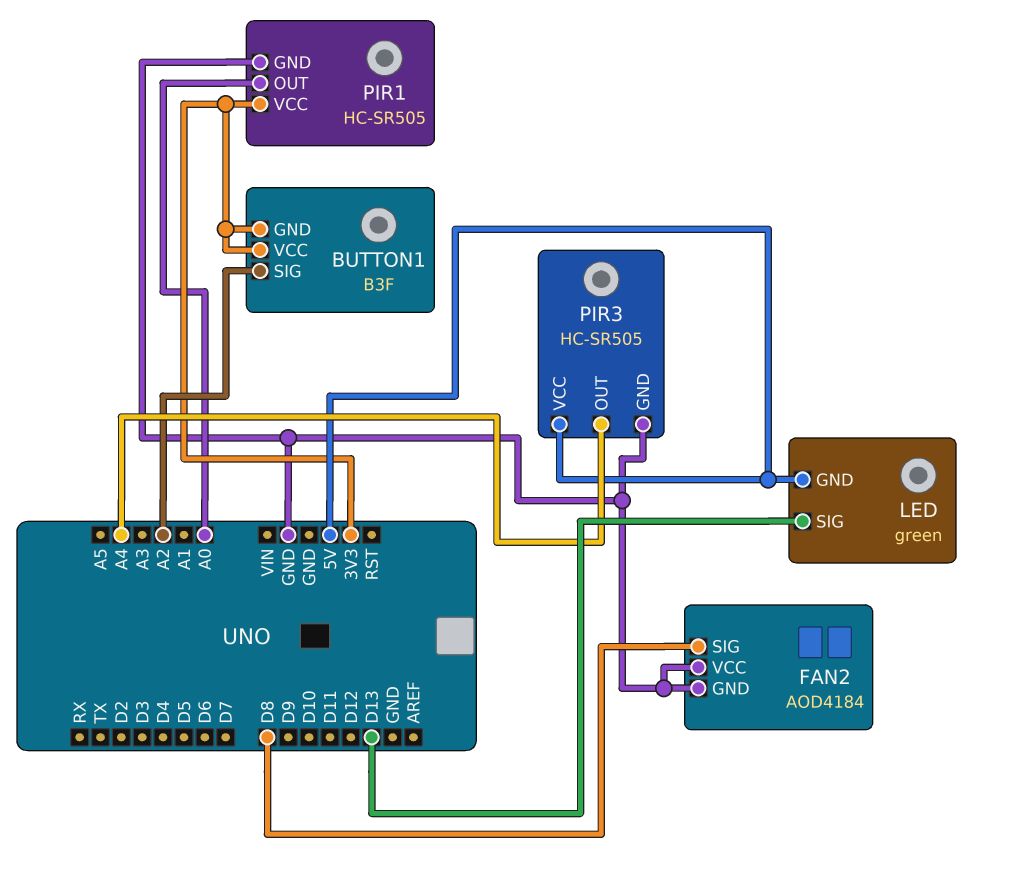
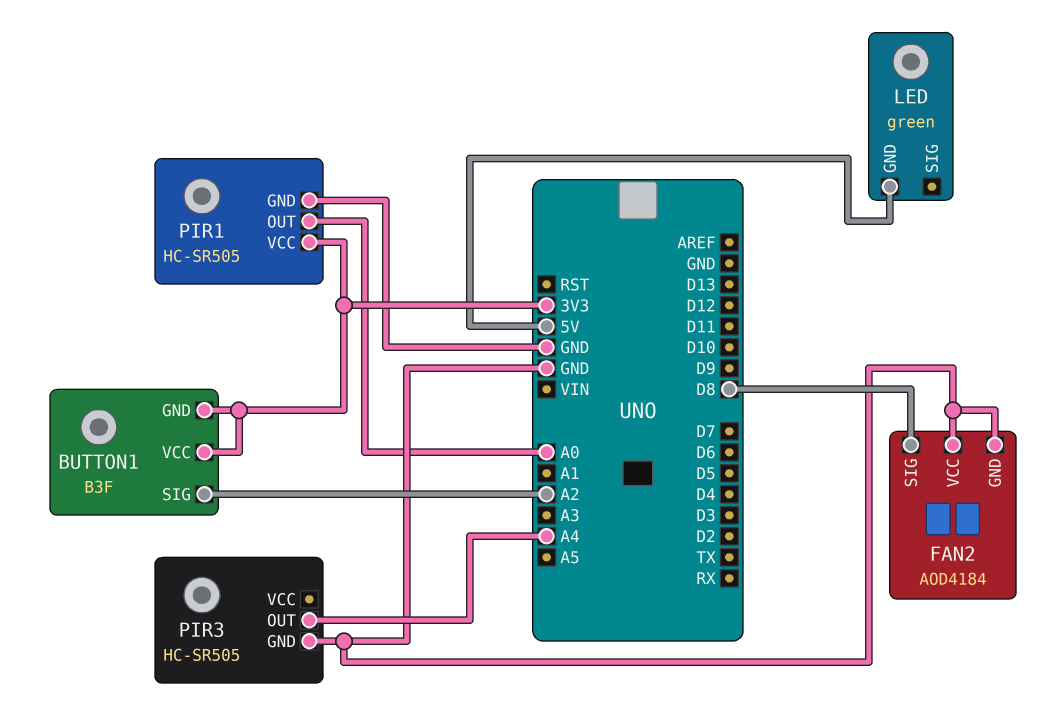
LED pin SIG: D13 -> none
PIR3 pin VCC: 5V -> none

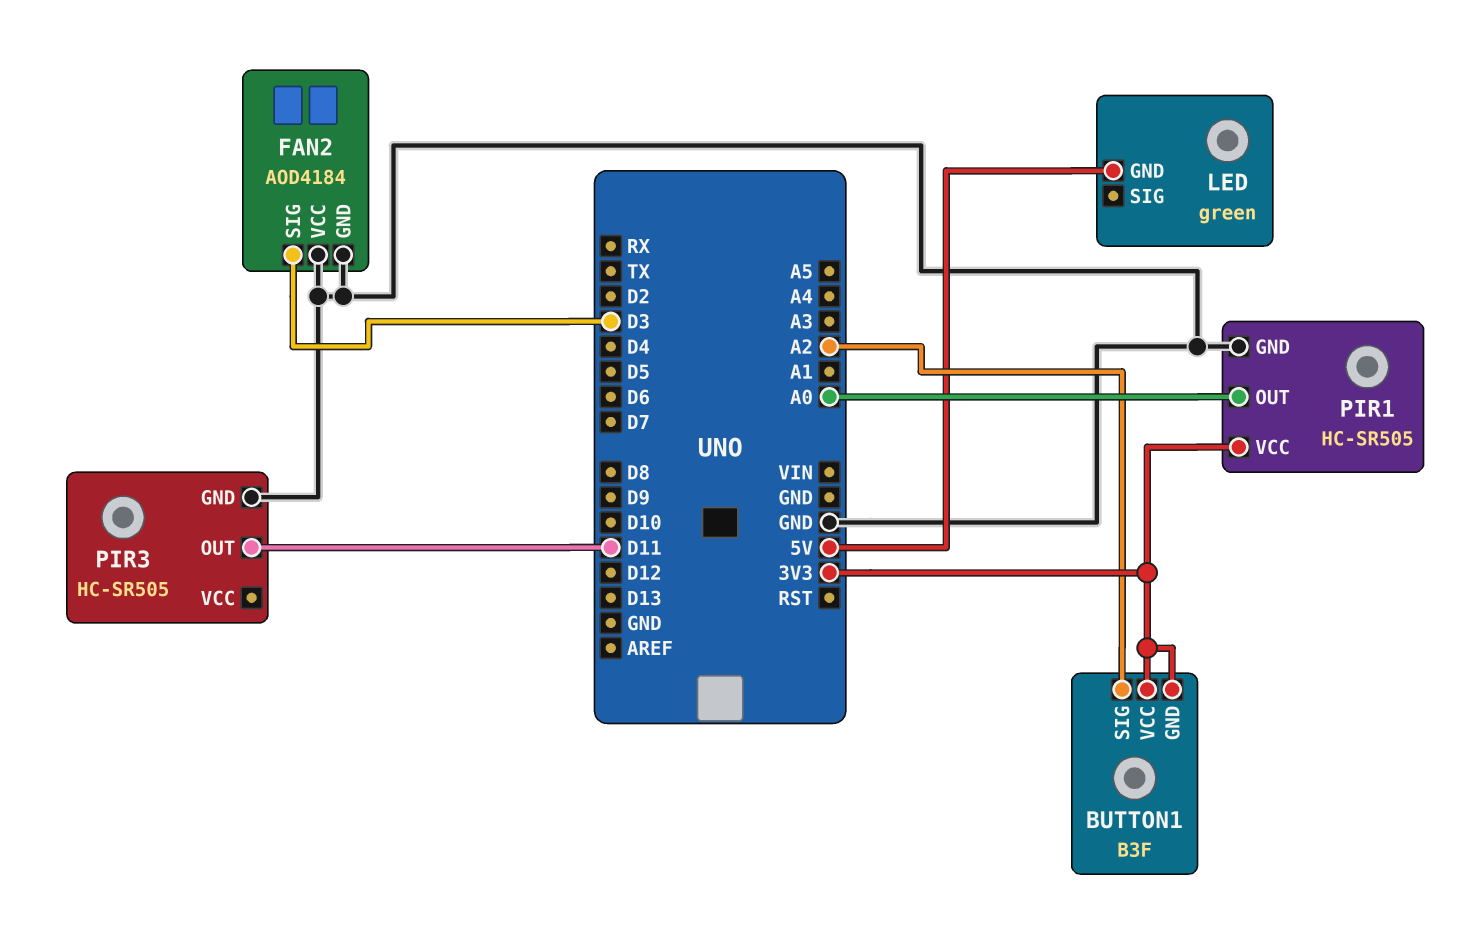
FAN2 pin SIG: D8 -> D3
PIR3 pin OUT: A4 -> D11

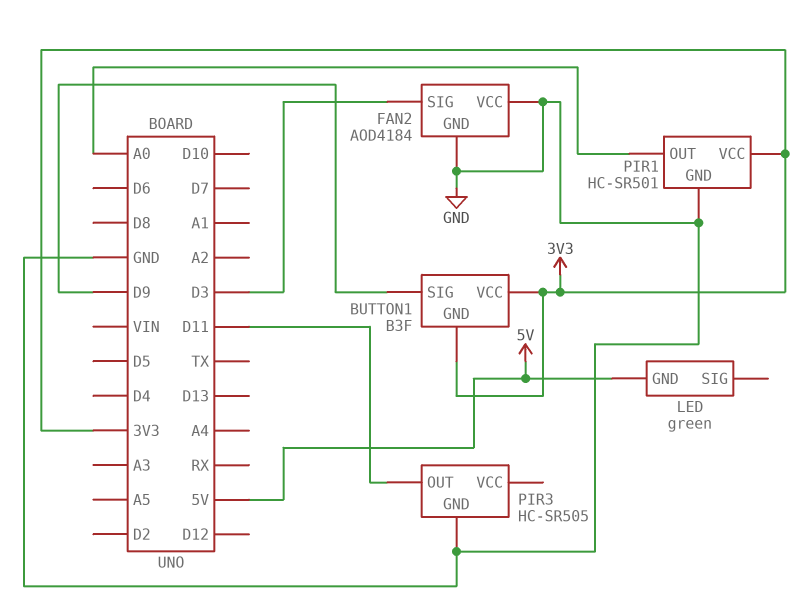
BUTTON1 pin SIG: A2 -> D9
PIR1: HC-SR505 -> HC-SR501

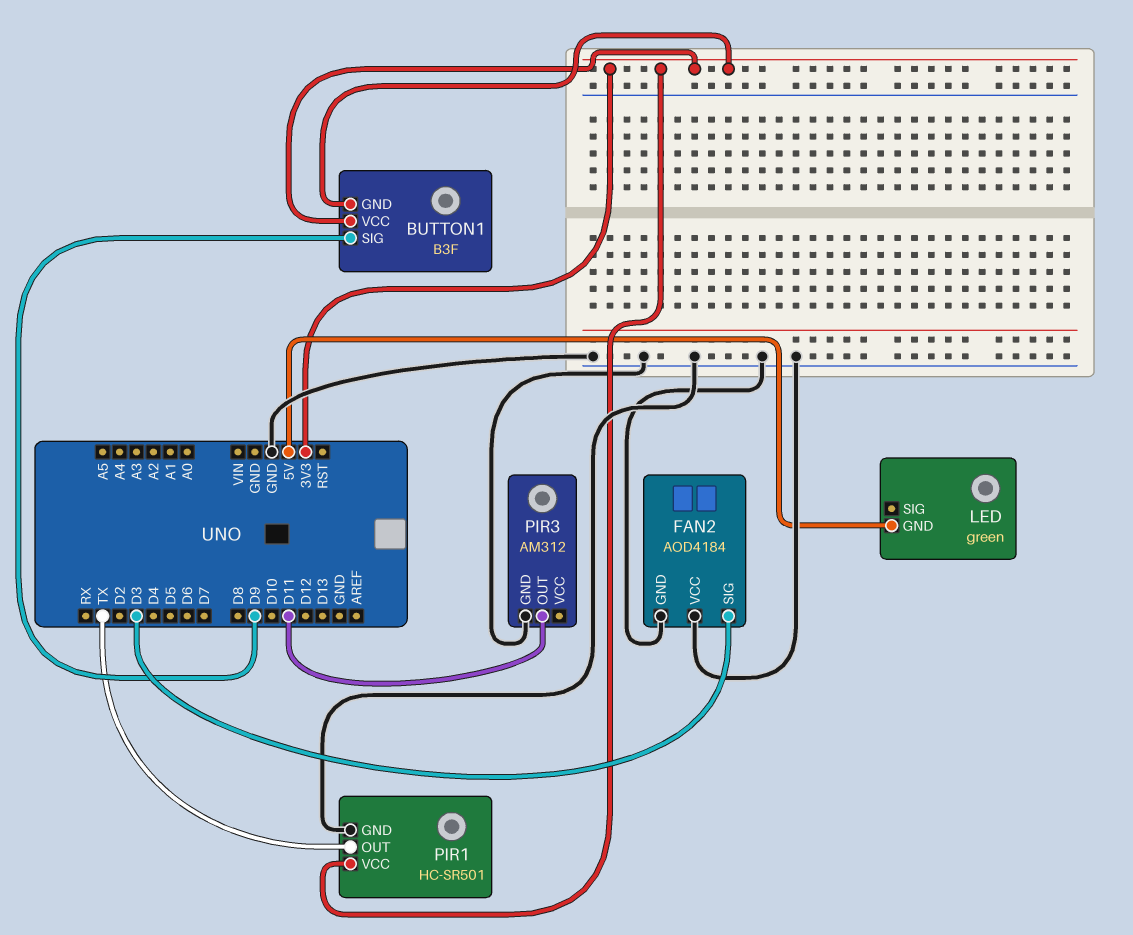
PIR1 pin OUT: A0 -> TX
PIR3: HC-SR505 -> AM312

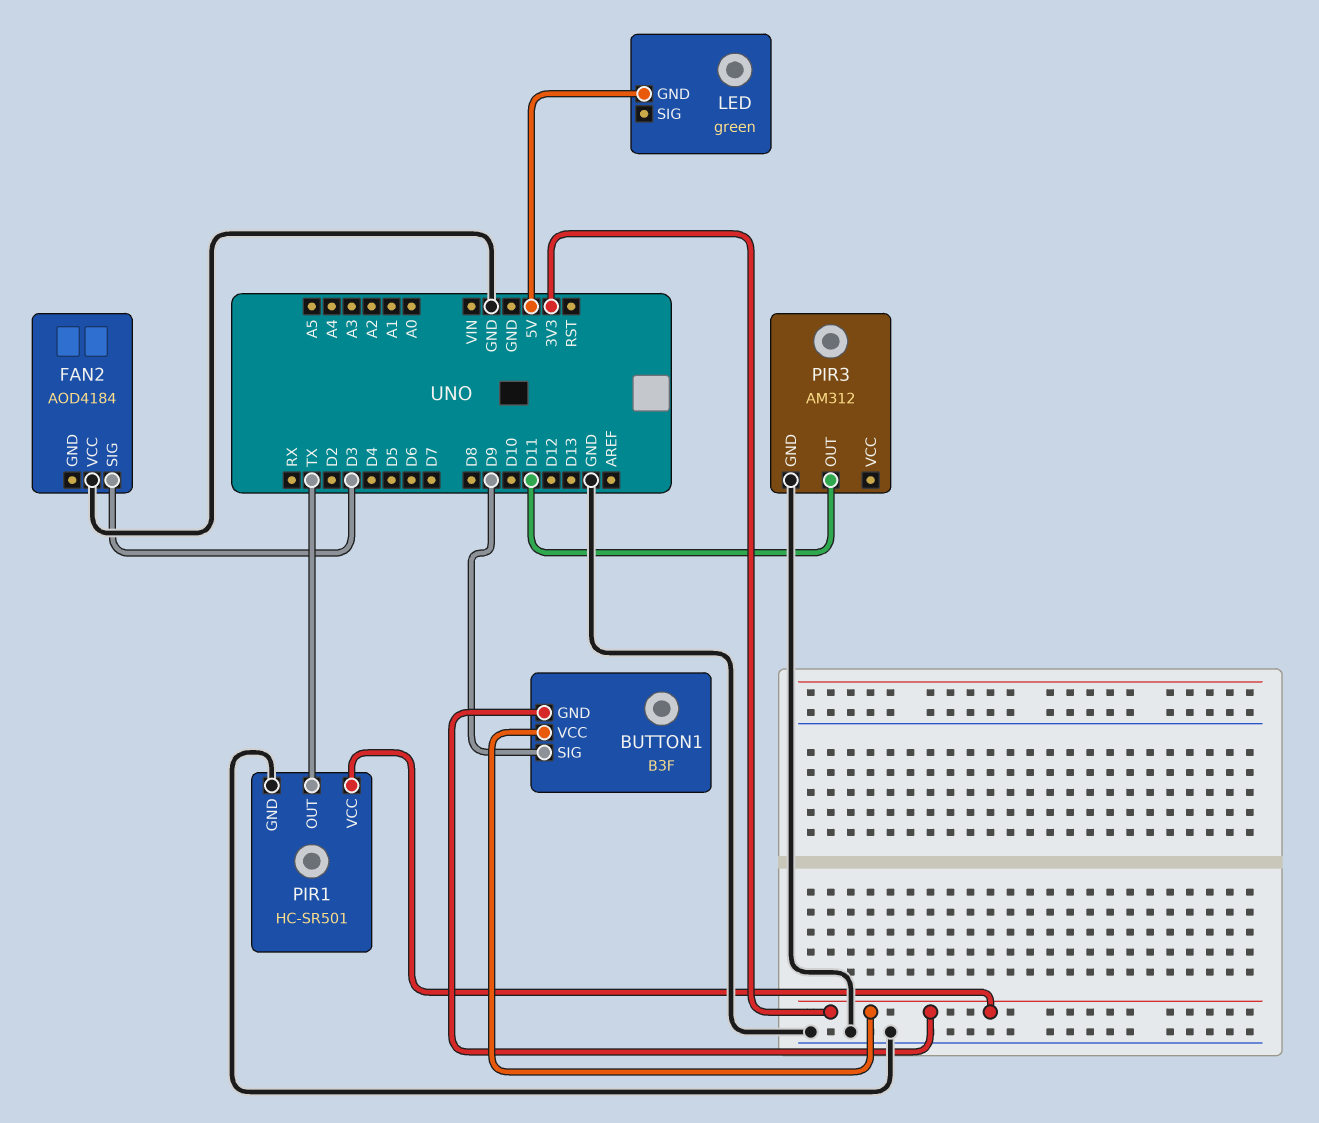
FAN2 pin GND: GND -> none

